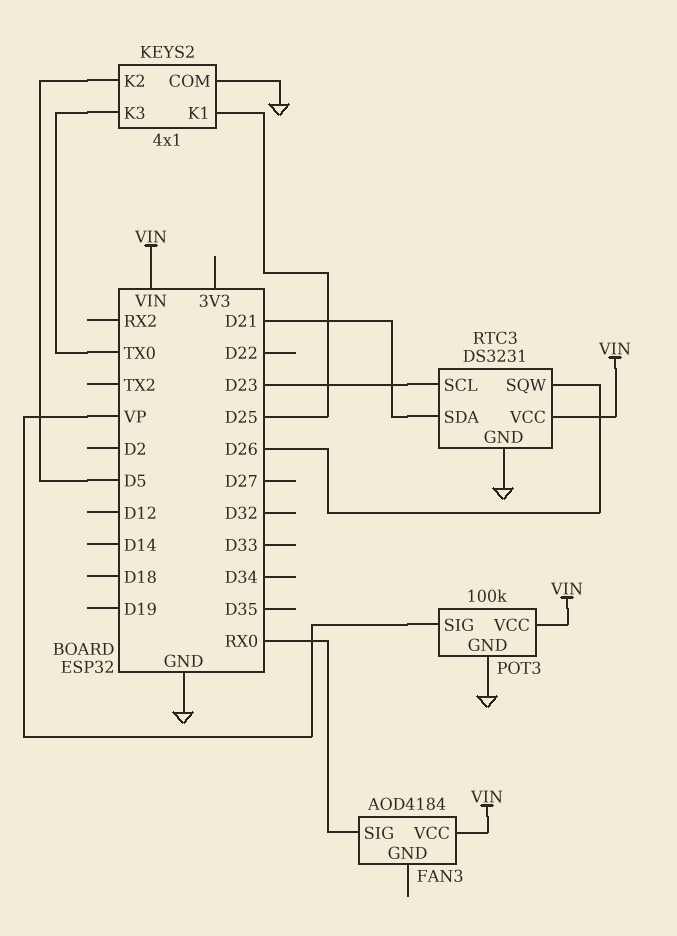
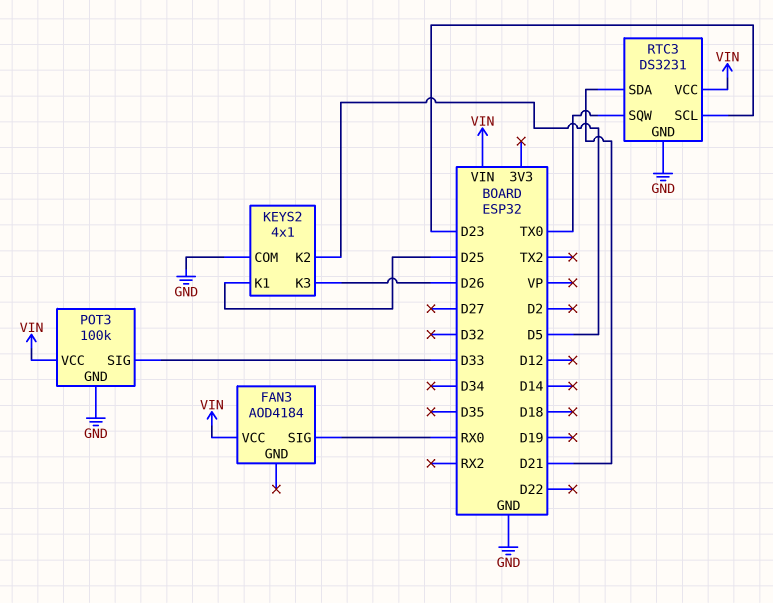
KEYS2 pin K3: TX0 -> D26
POT3 pin SIG: VP -> D33
RTC3 pin SQW: D26 -> TX0

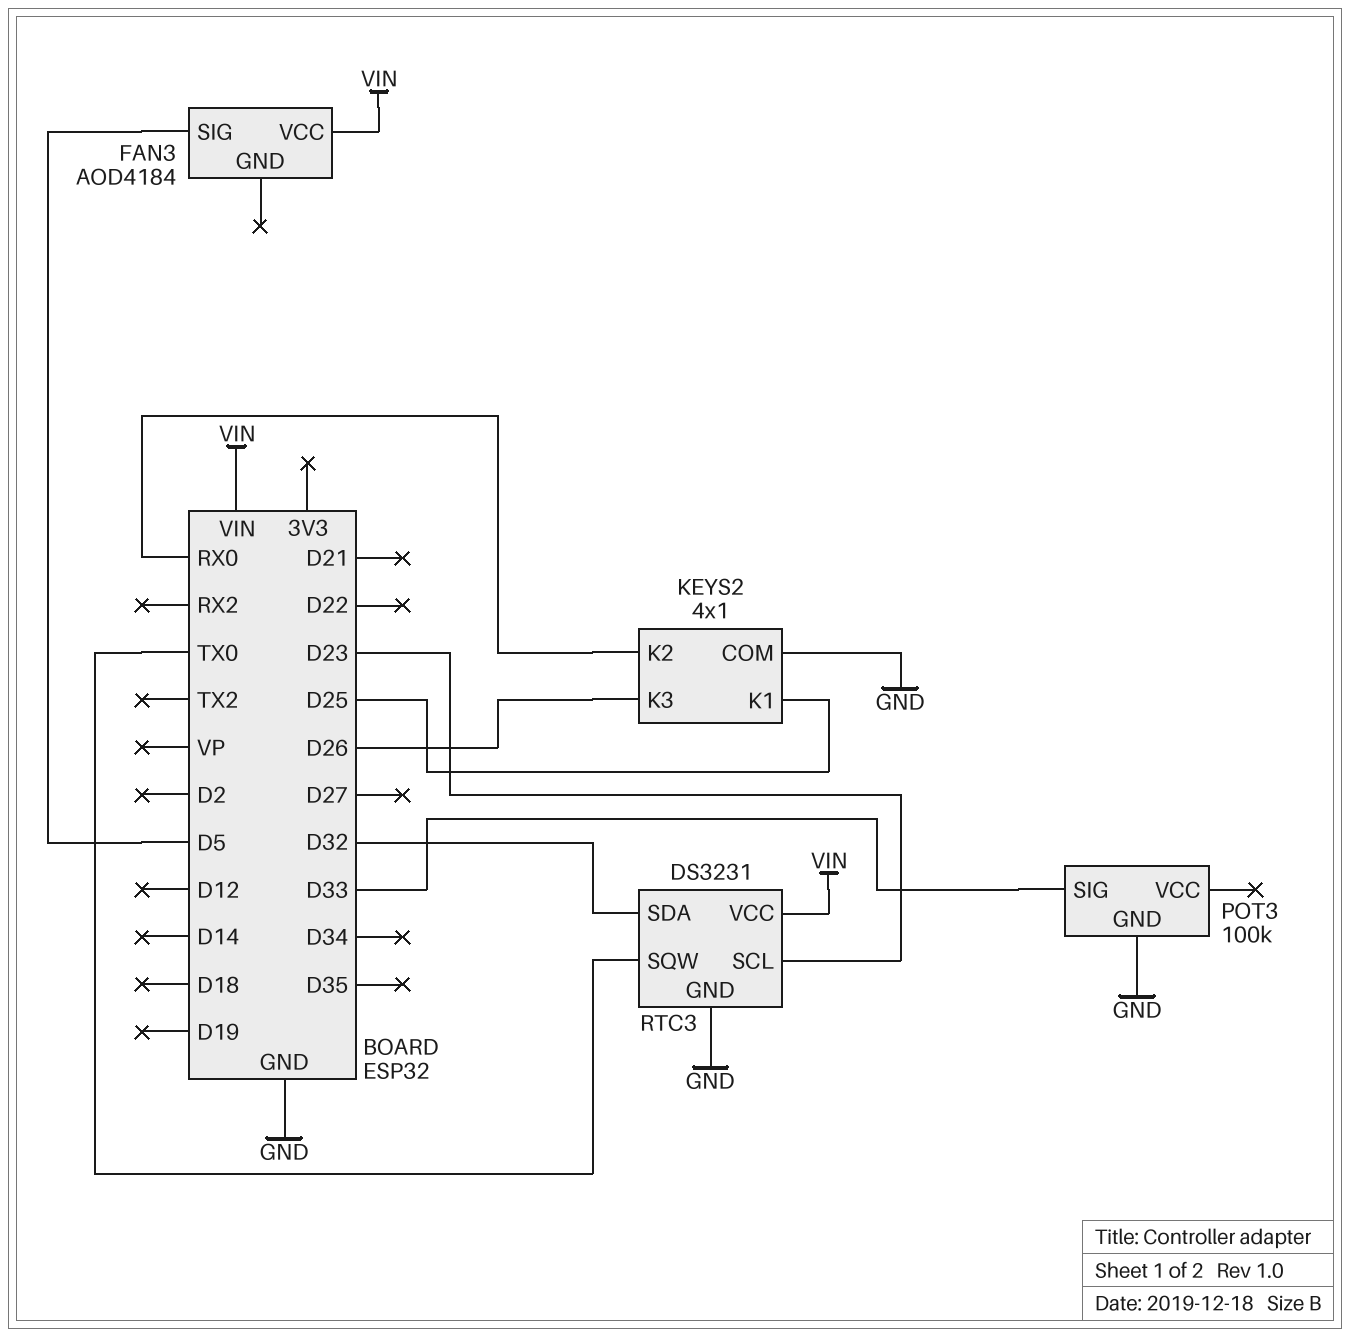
FAN3 pin SIG: RX0 -> D5
KEYS2 pin K2: D5 -> RX0
POT3 pin VCC: VIN -> none
RTC3 pin SDA: D21 -> D32

